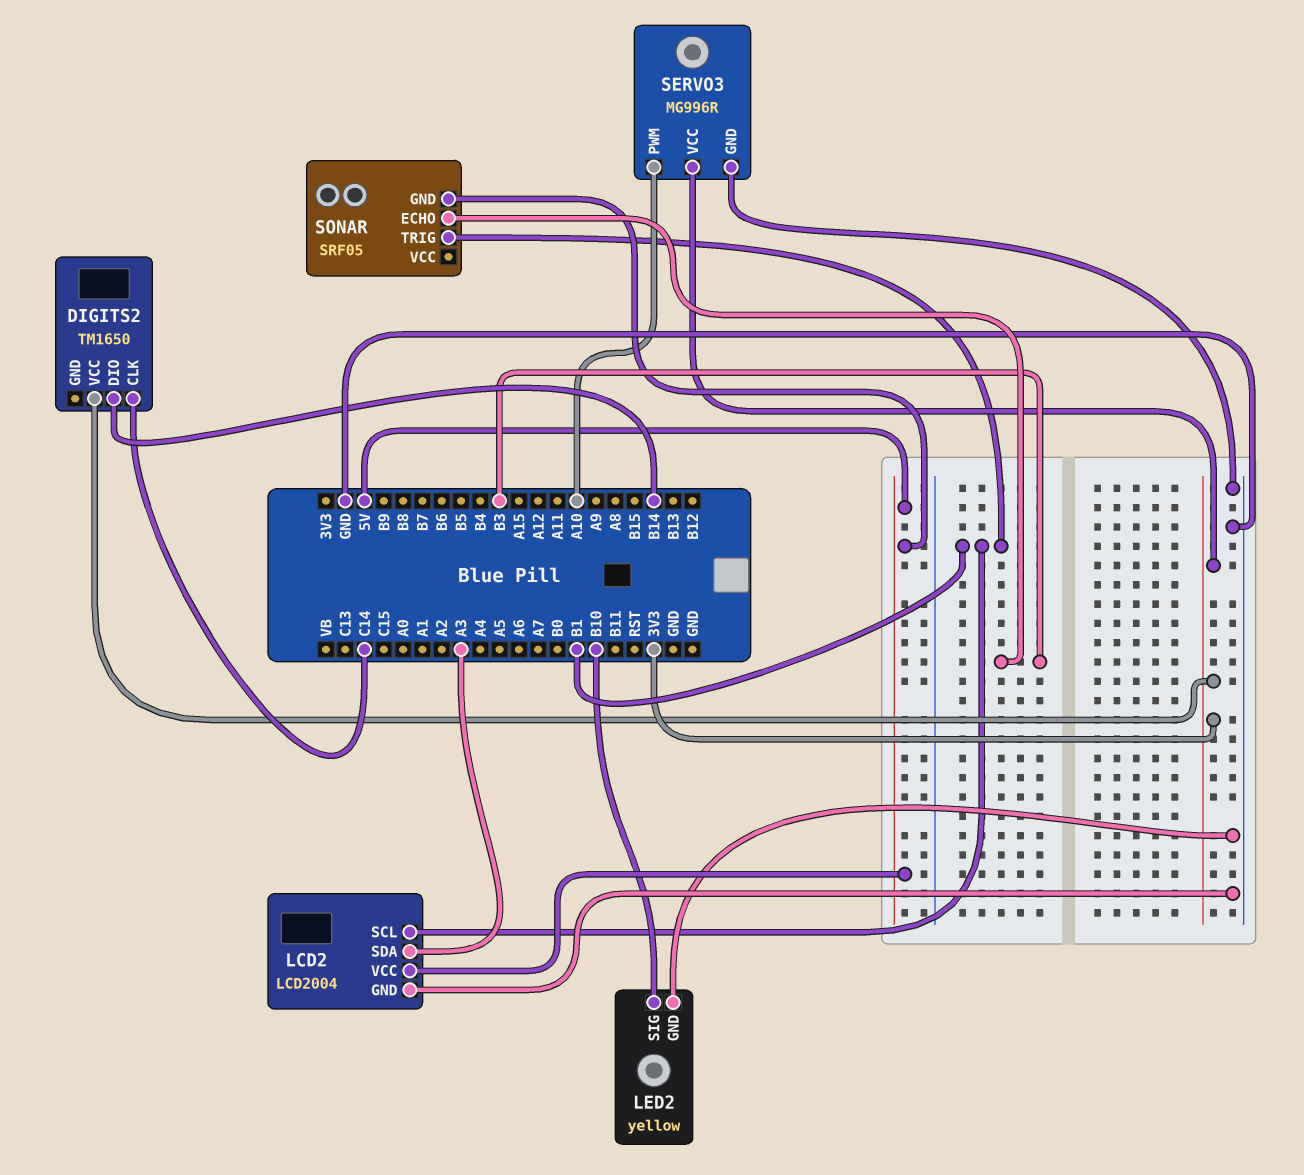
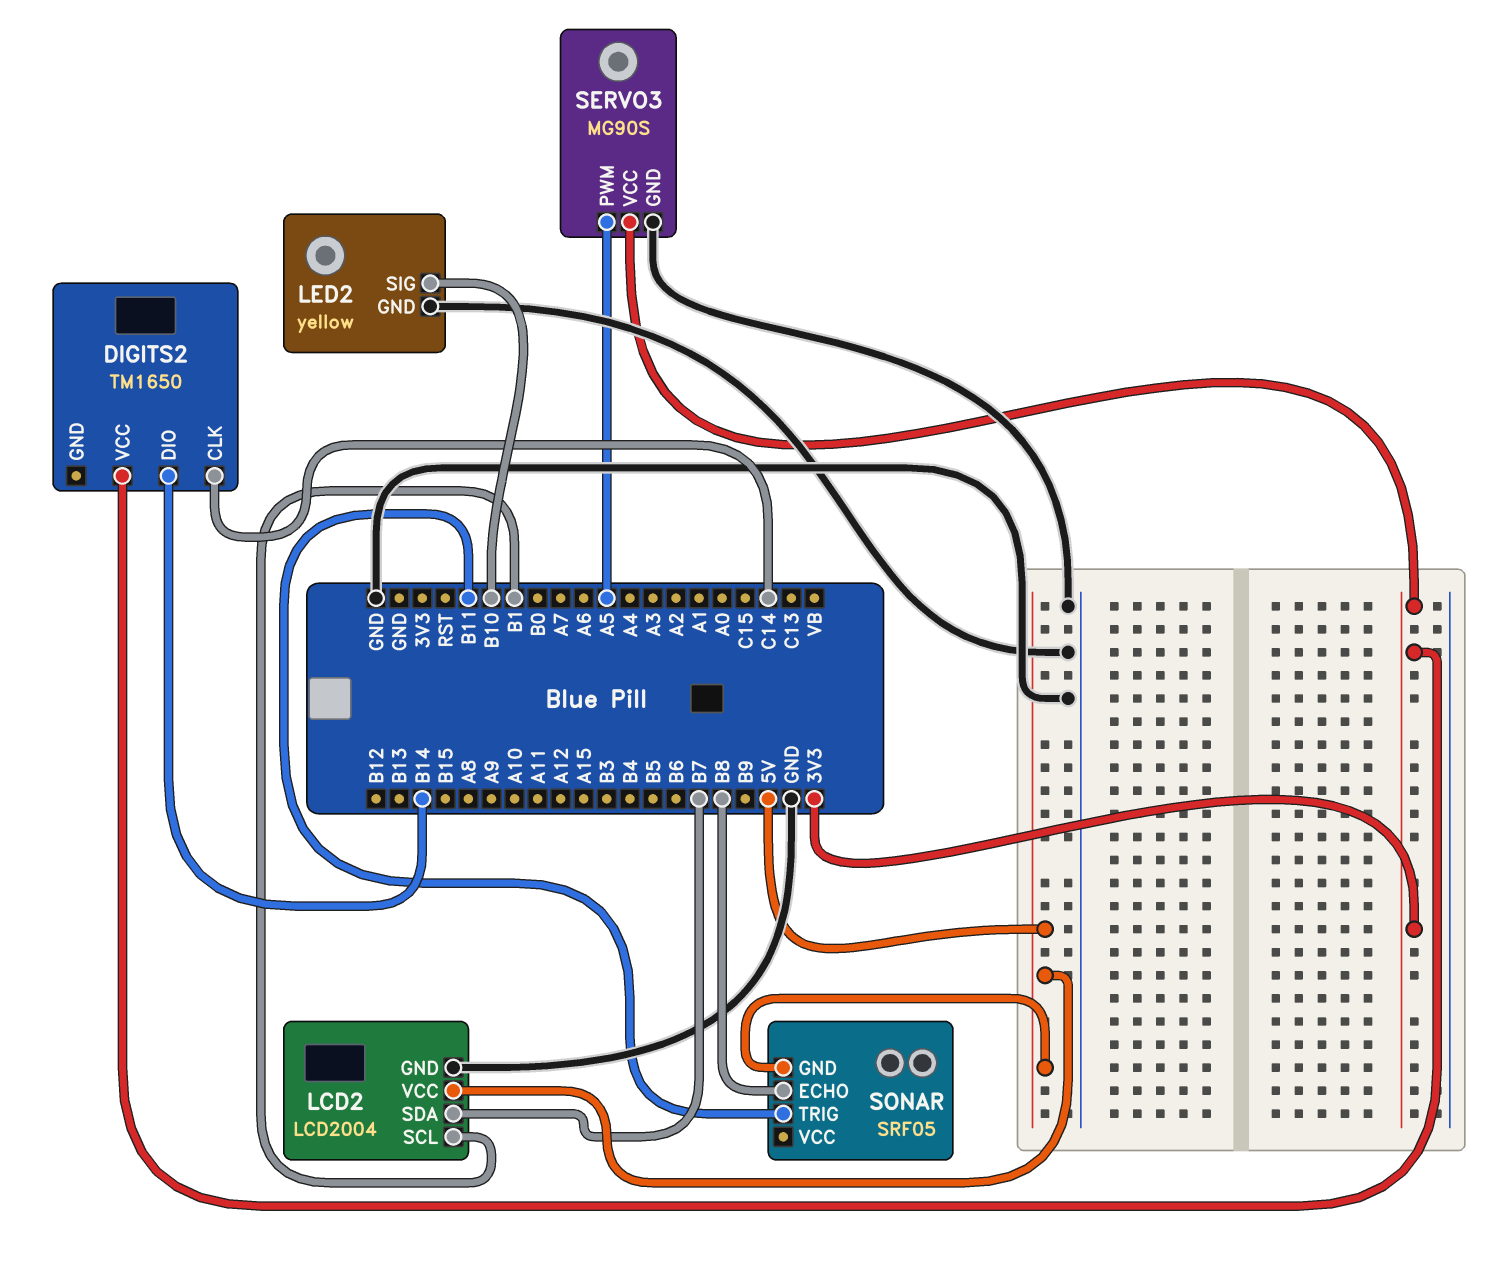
LCD2 pin SDA: A3 -> B7
SERVO3: MG996R -> MG90S
SERVO3 pin PWM: A10 -> A5
SONAR pin ECHO: B3 -> B8
SONAR pin TRIG: B1 -> B11

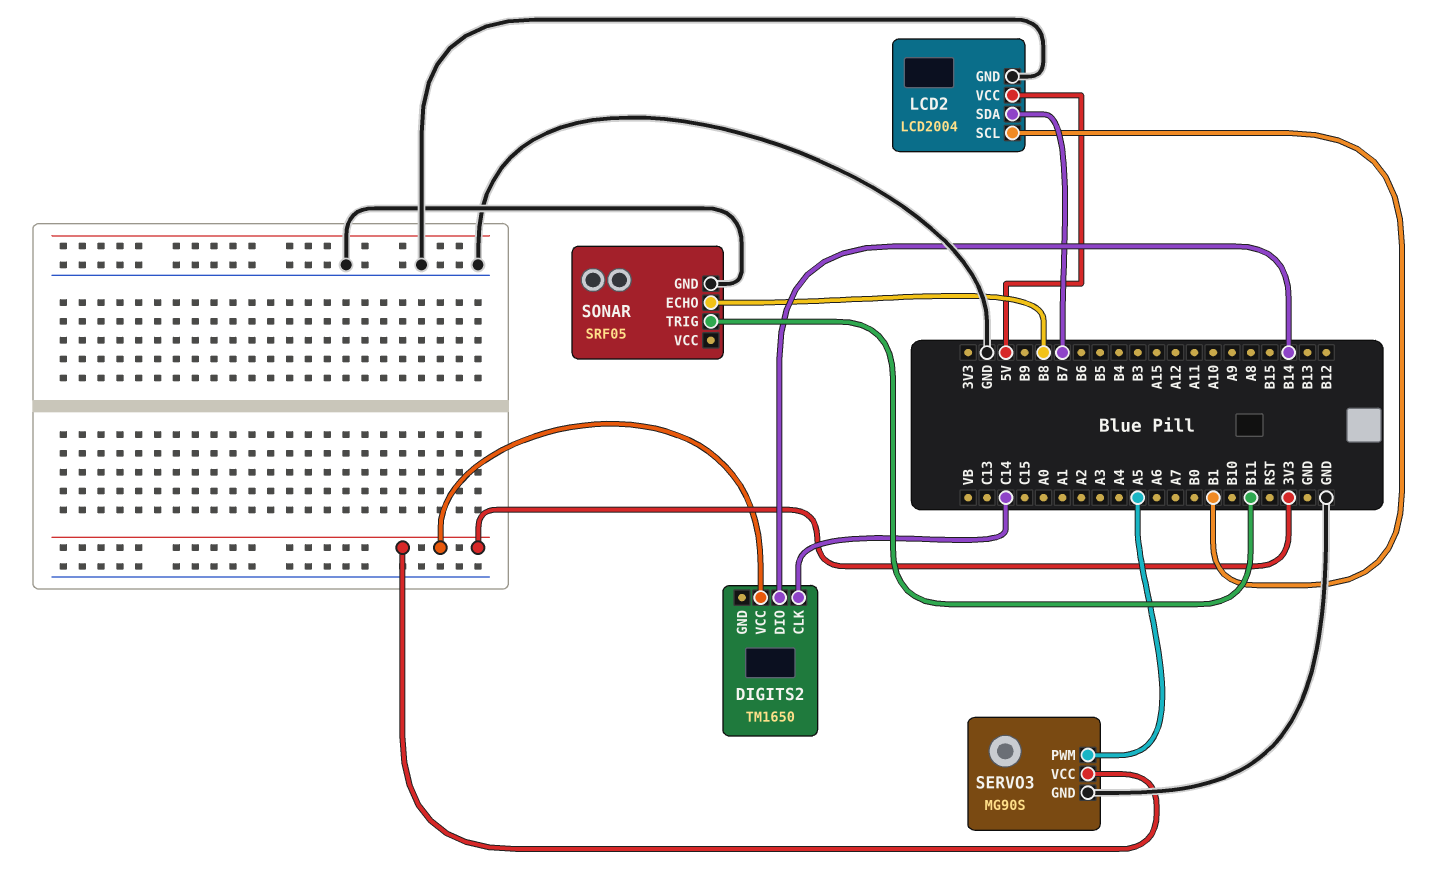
LED2: yellow -> none
LED2 pin GND: GND -> none
LED2 pin SIG: B10 -> none
SONAR pin GND: 5V -> GND

